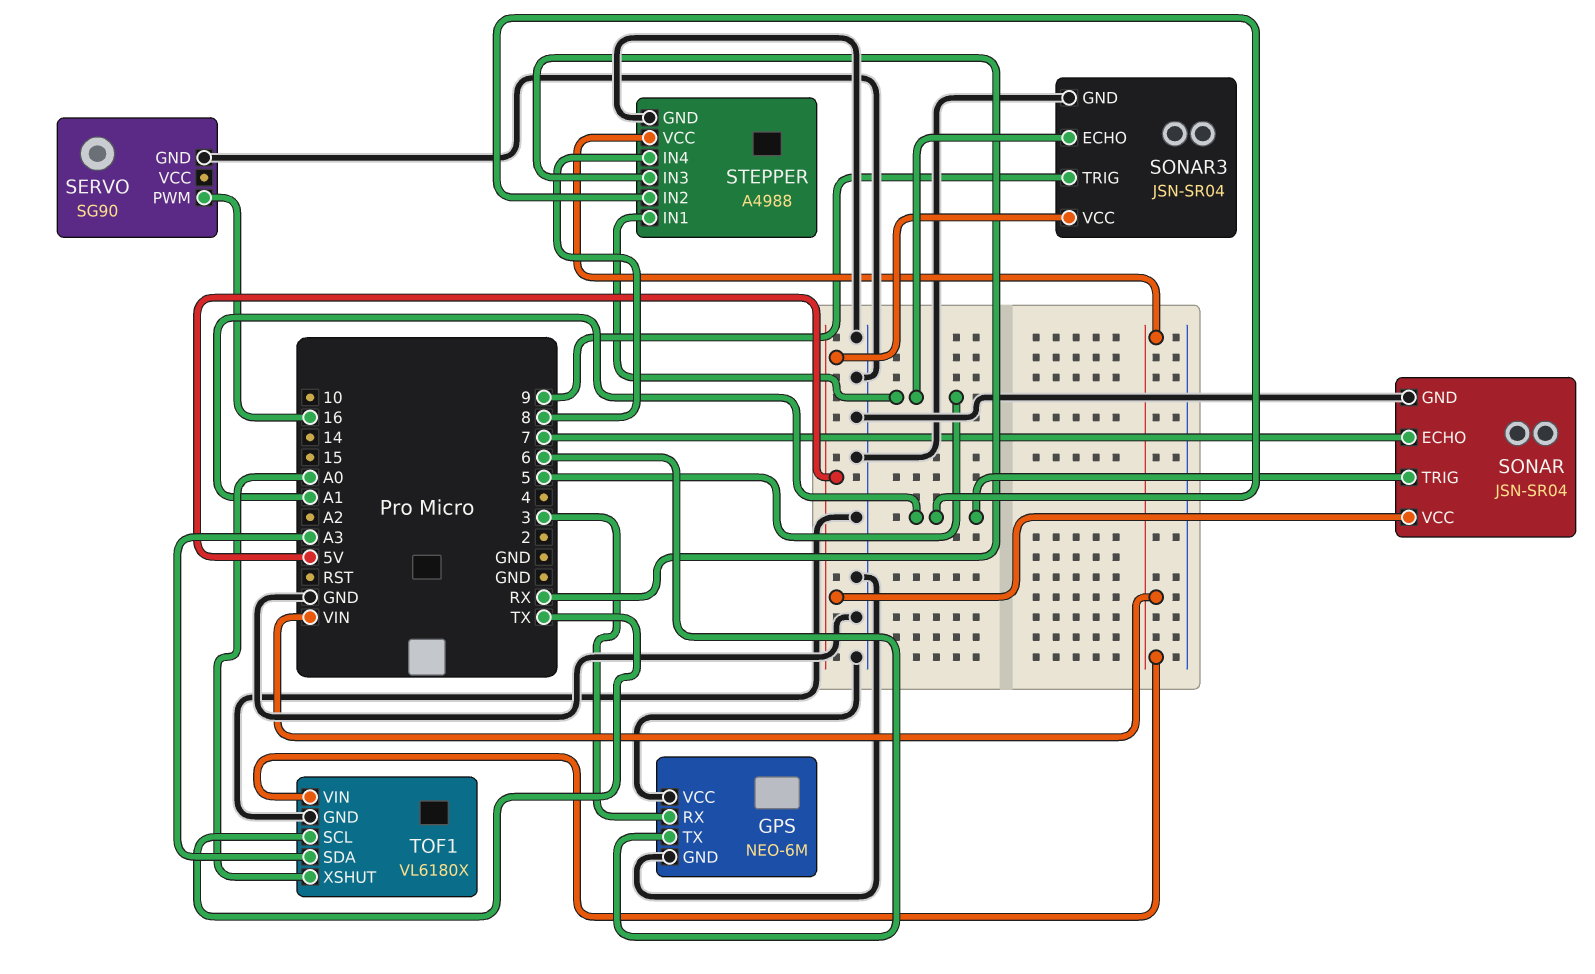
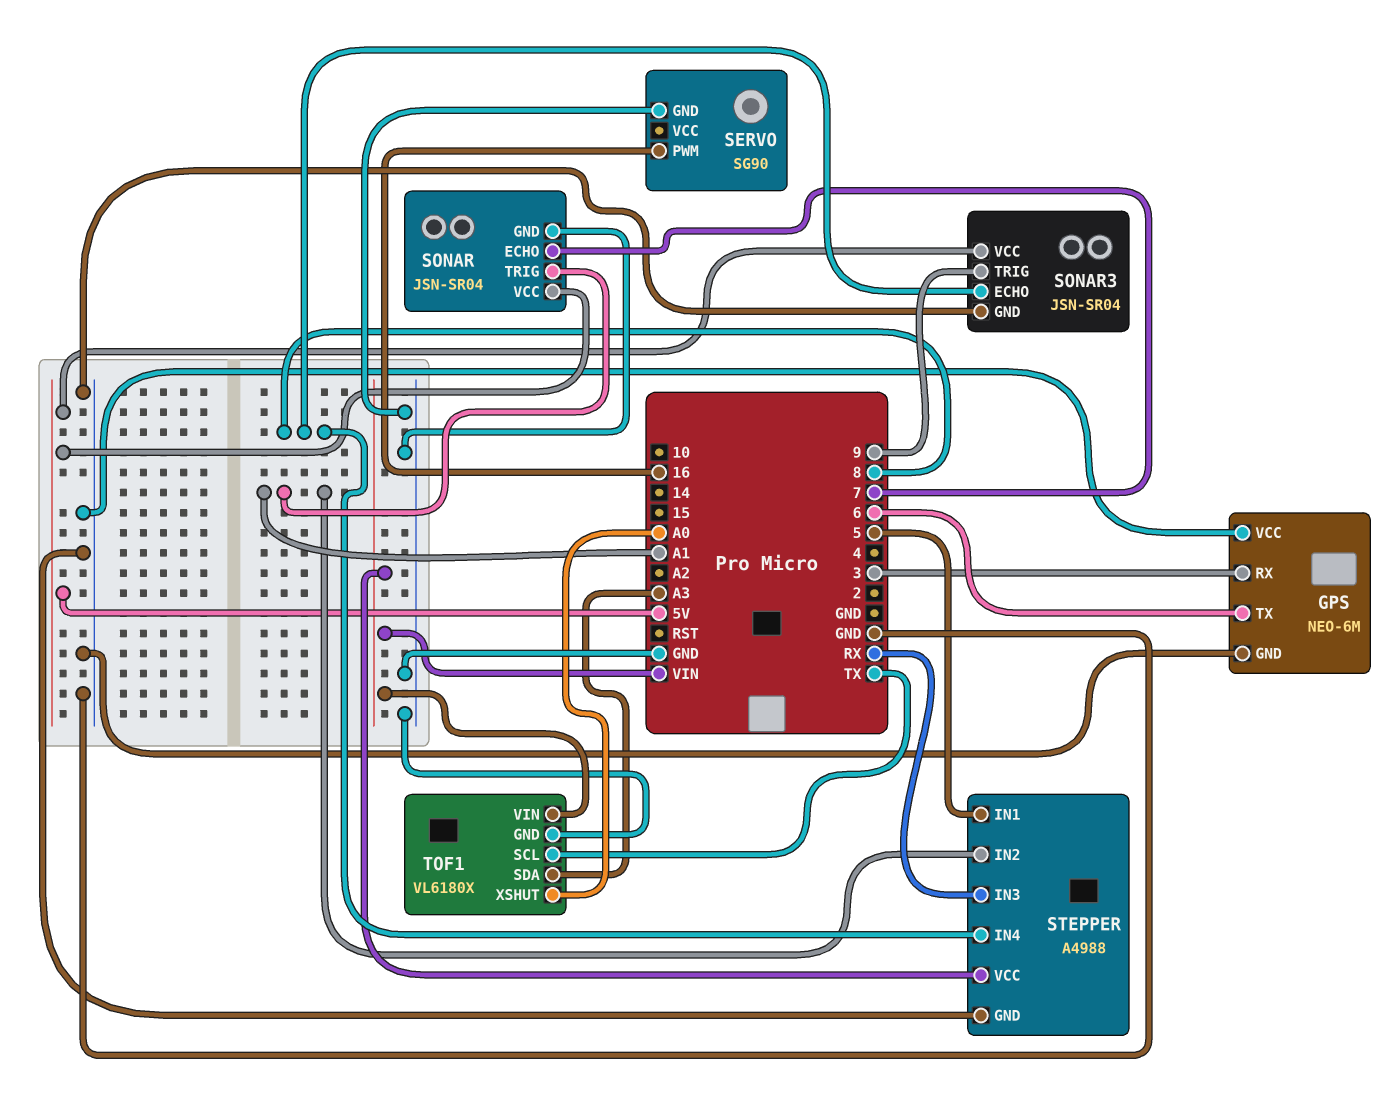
SONAR3 pin ECHO: 5 -> 8

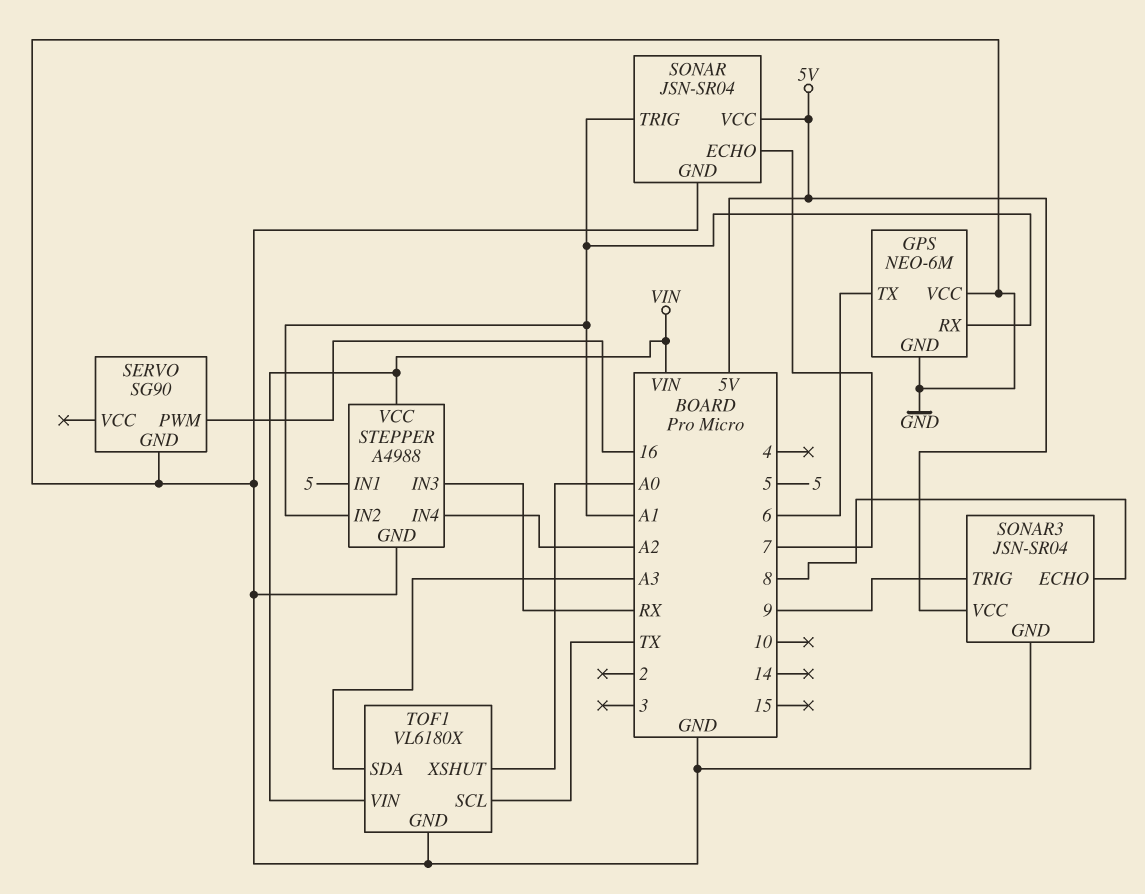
GPS pin RX: 3 -> A1
STEPPER pin IN4: 8 -> A2

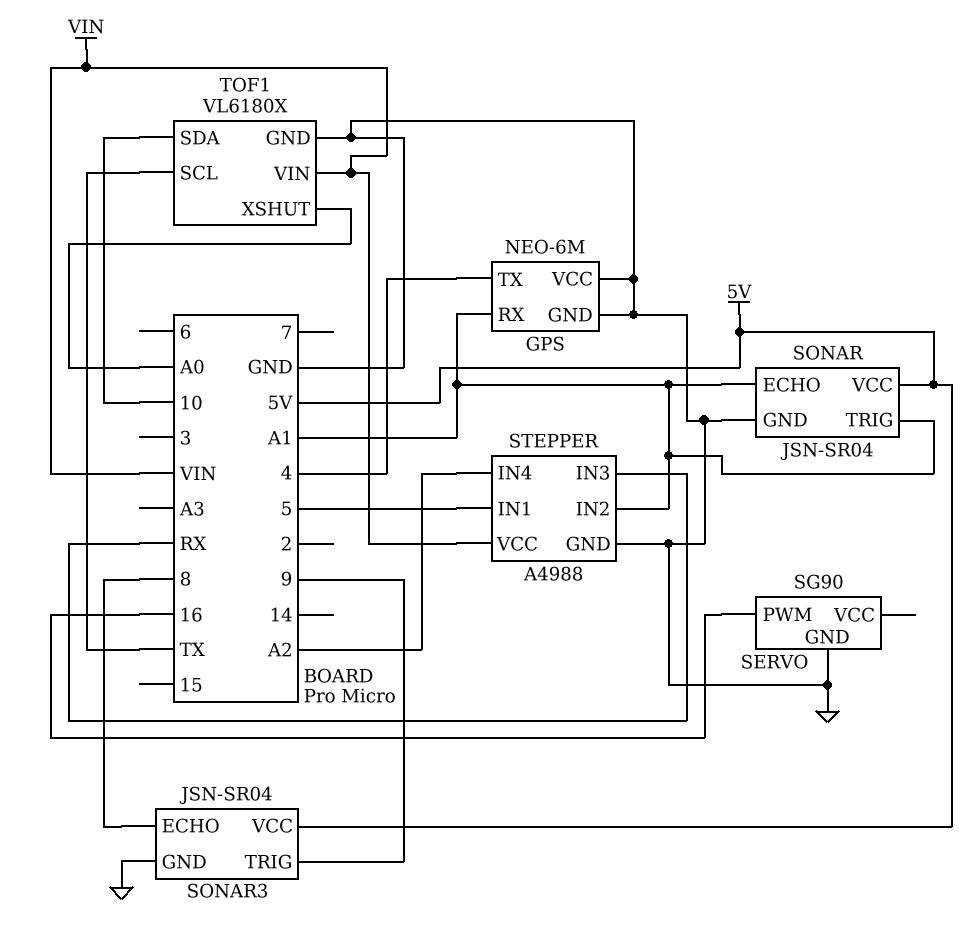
GPS pin TX: 6 -> 4
SONAR pin ECHO: 7 -> A1
TOF1 pin SDA: A3 -> 10

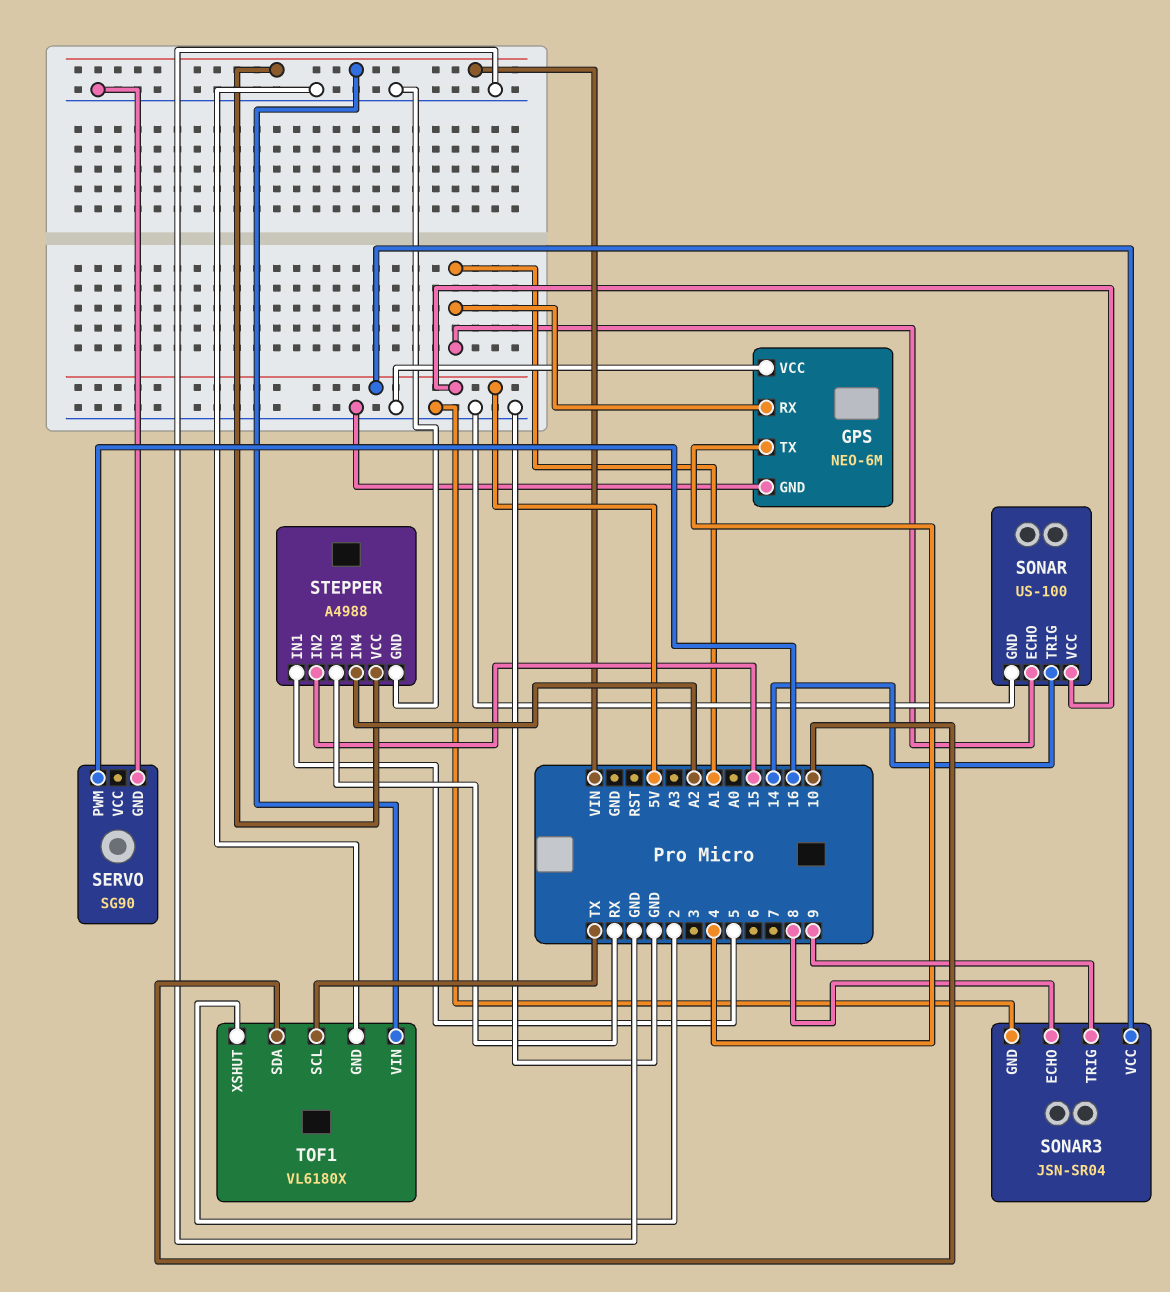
SONAR: JSN-SR04 -> US-100
SONAR pin TRIG: A1 -> 14
STEPPER pin IN2: A1 -> 15
TOF1 pin XSHUT: A0 -> 2

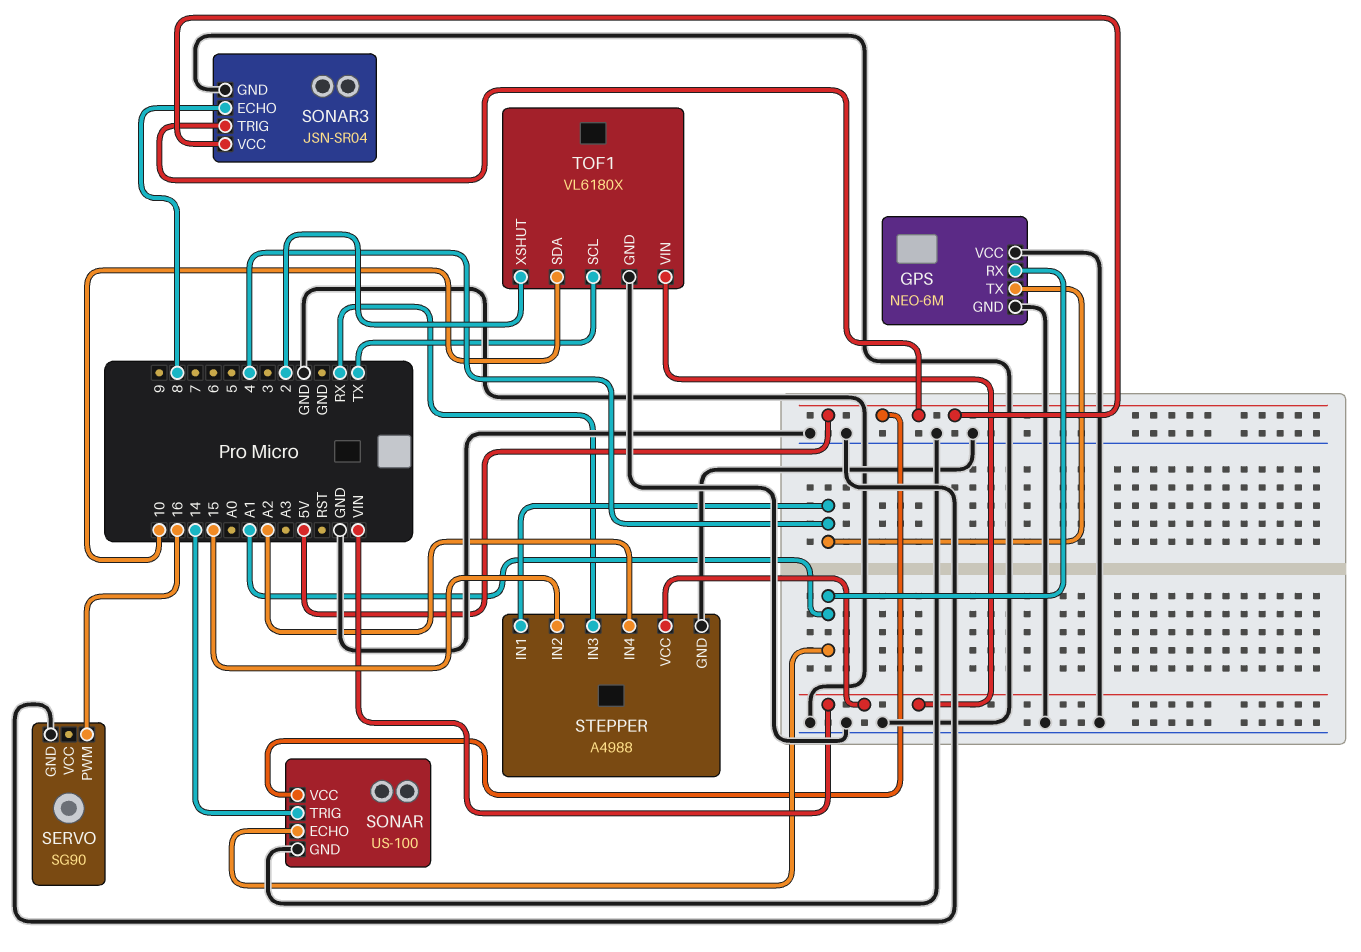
SONAR3 pin TRIG: 9 -> 5V
STEPPER pin IN1: 5 -> 4

